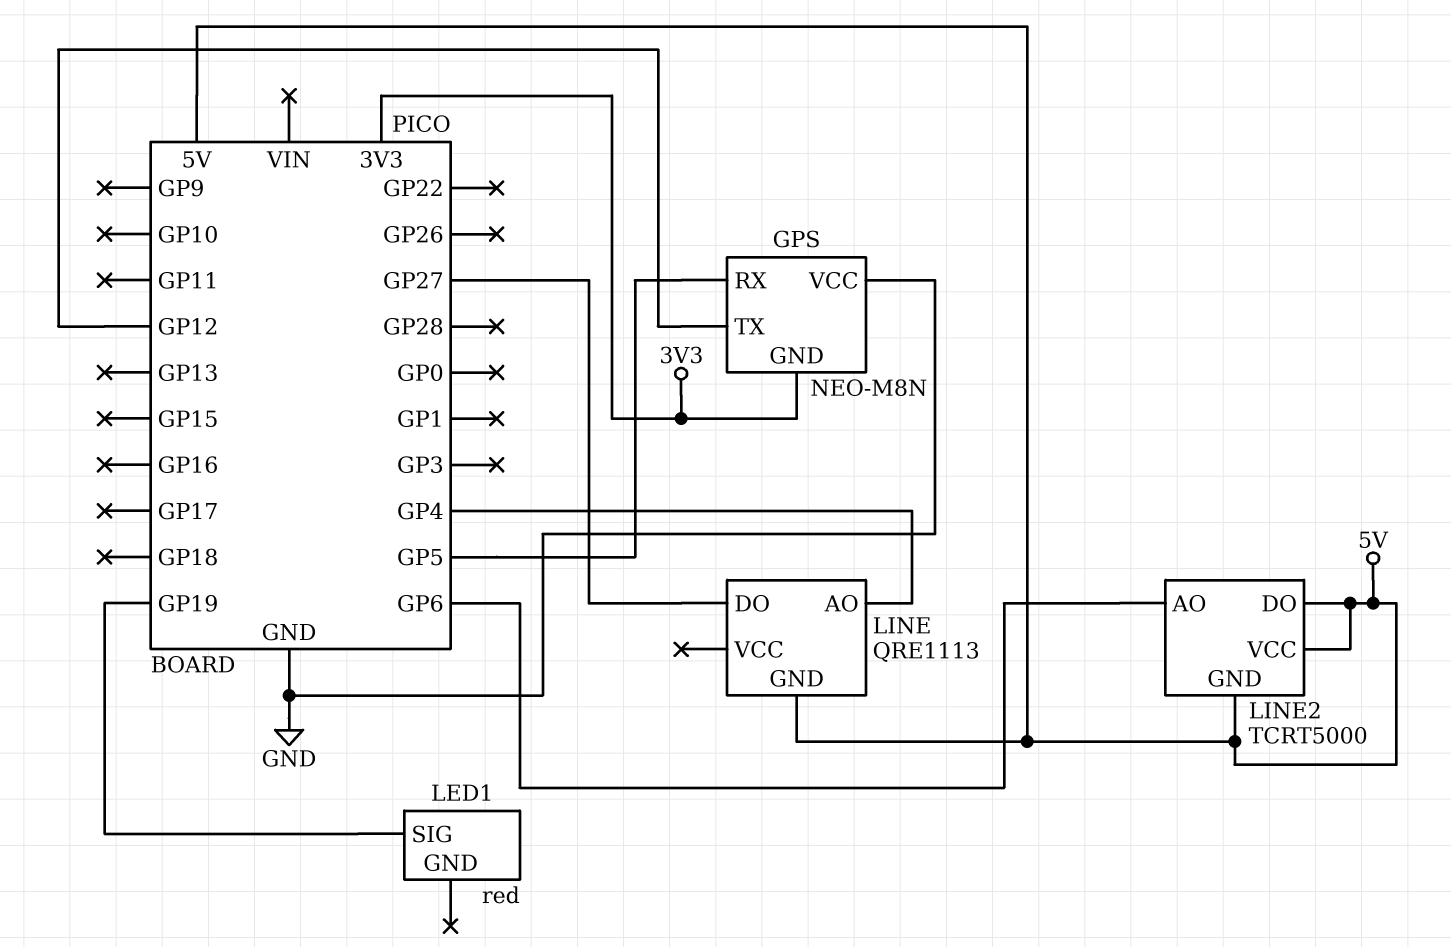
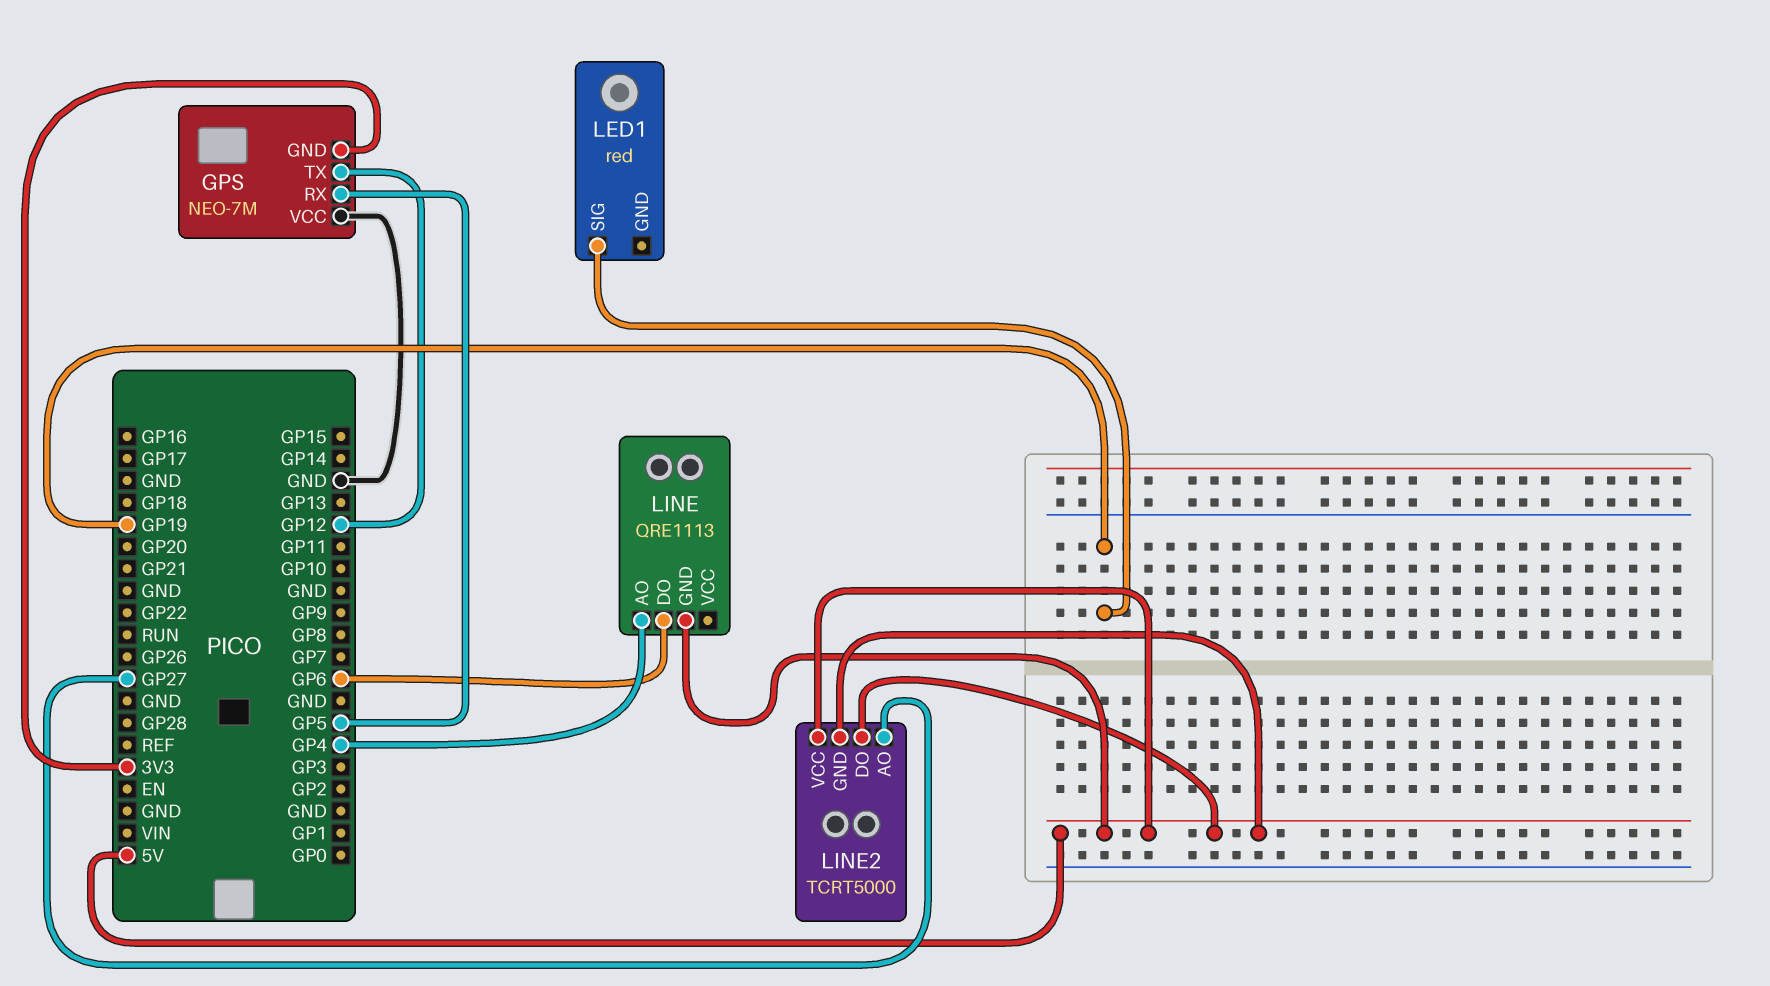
GPS: NEO-M8N -> NEO-7M
LINE pin DO: GP27 -> GP6
LINE2 pin AO: GP6 -> GP27

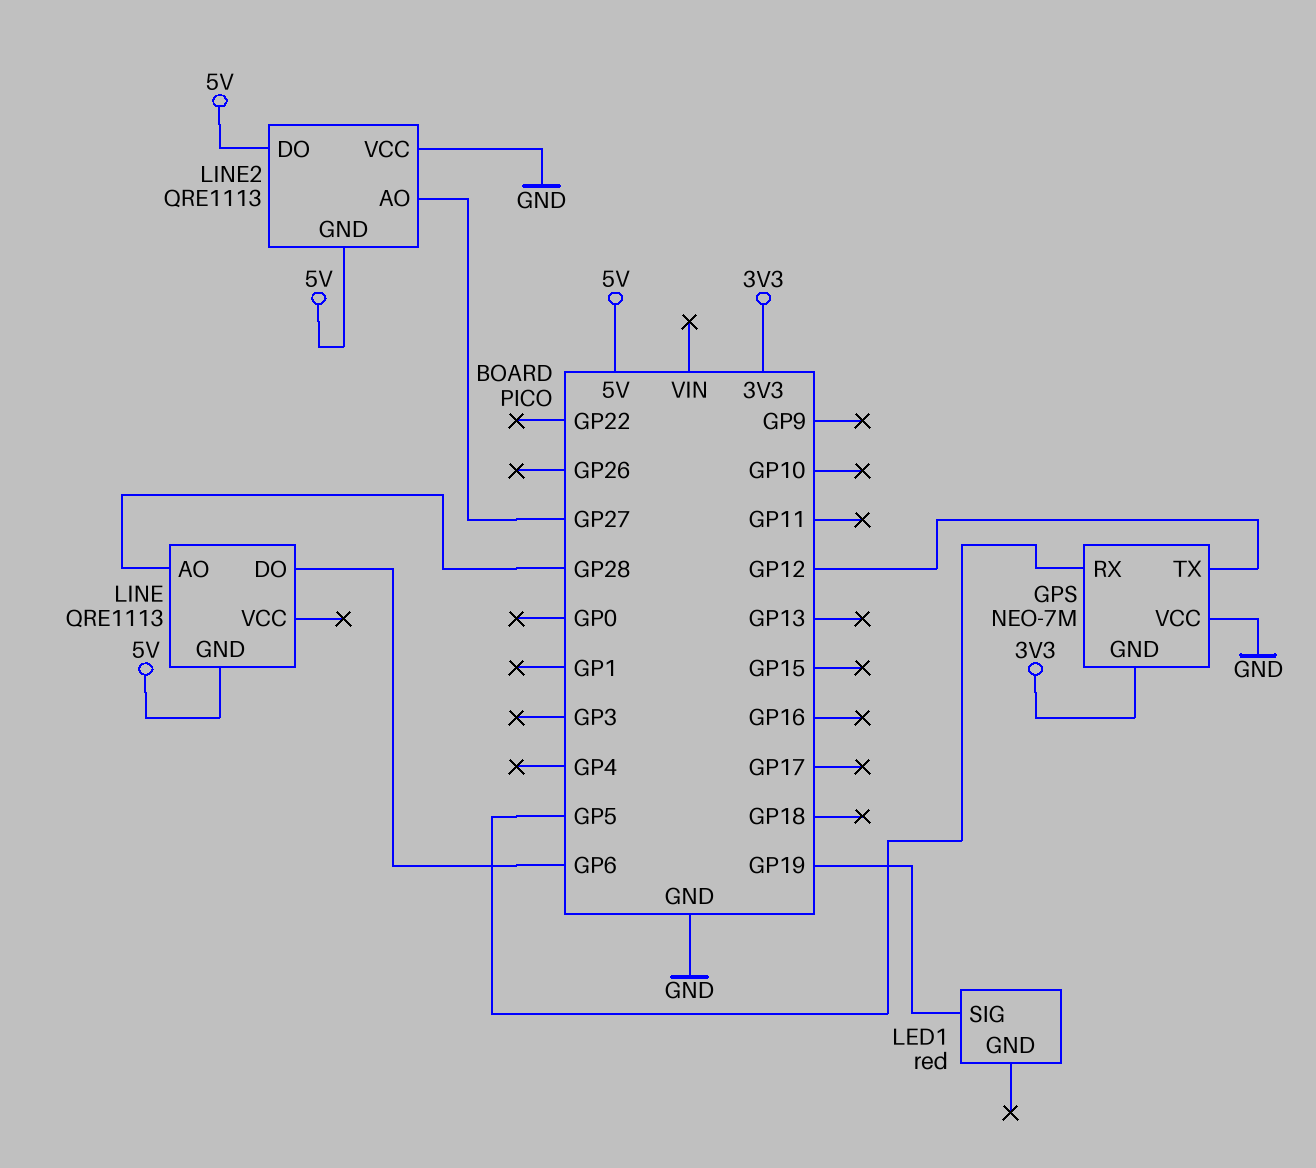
LINE pin AO: GP4 -> GP28
LINE2: TCRT5000 -> QRE1113
LINE2 pin VCC: 5V -> GND

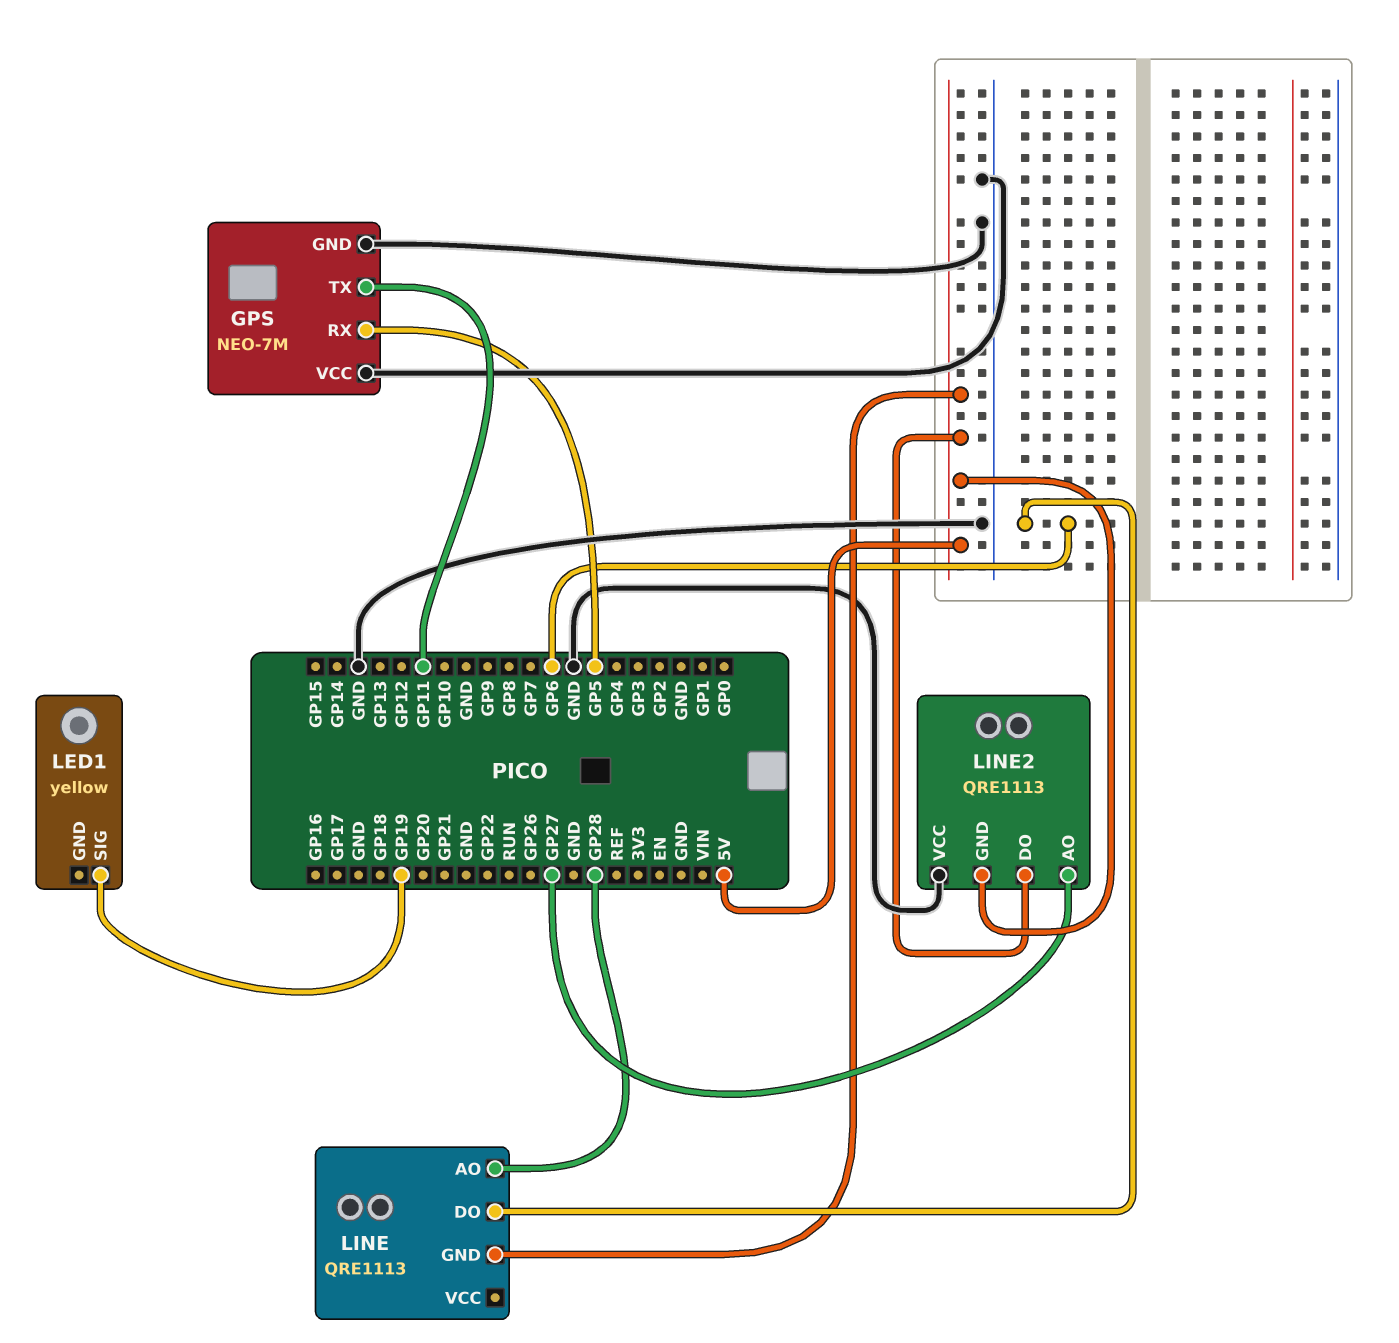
GPS pin GND: 3V3 -> GND
GPS pin TX: GP12 -> GP11
LED1: red -> yellow

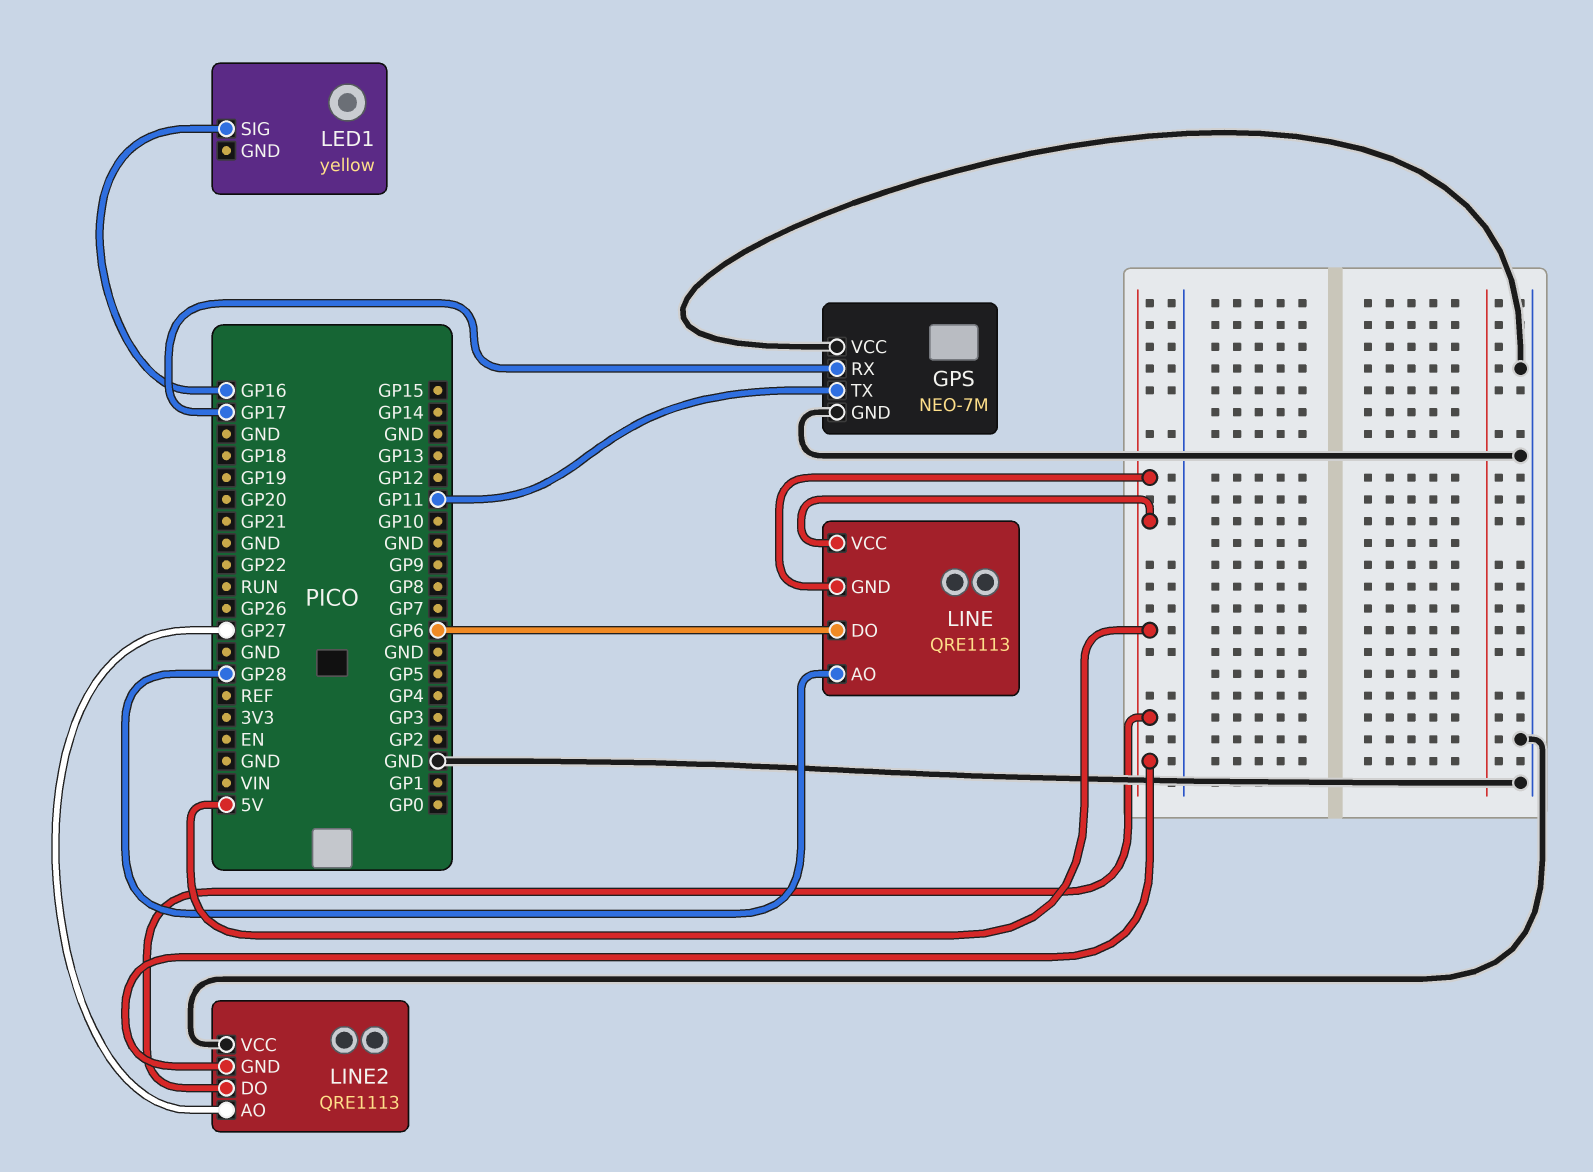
GPS pin RX: GP5 -> GP17
LED1 pin SIG: GP19 -> GP16
LINE pin VCC: none -> 5V

